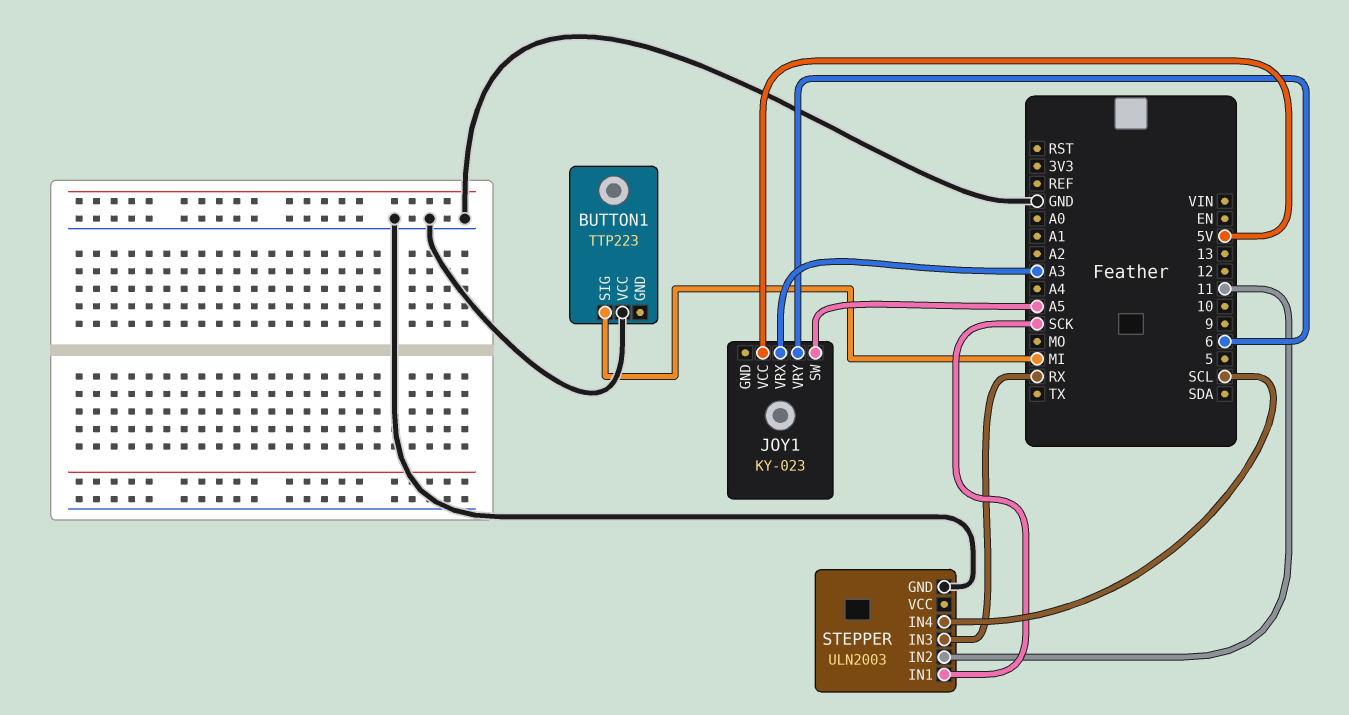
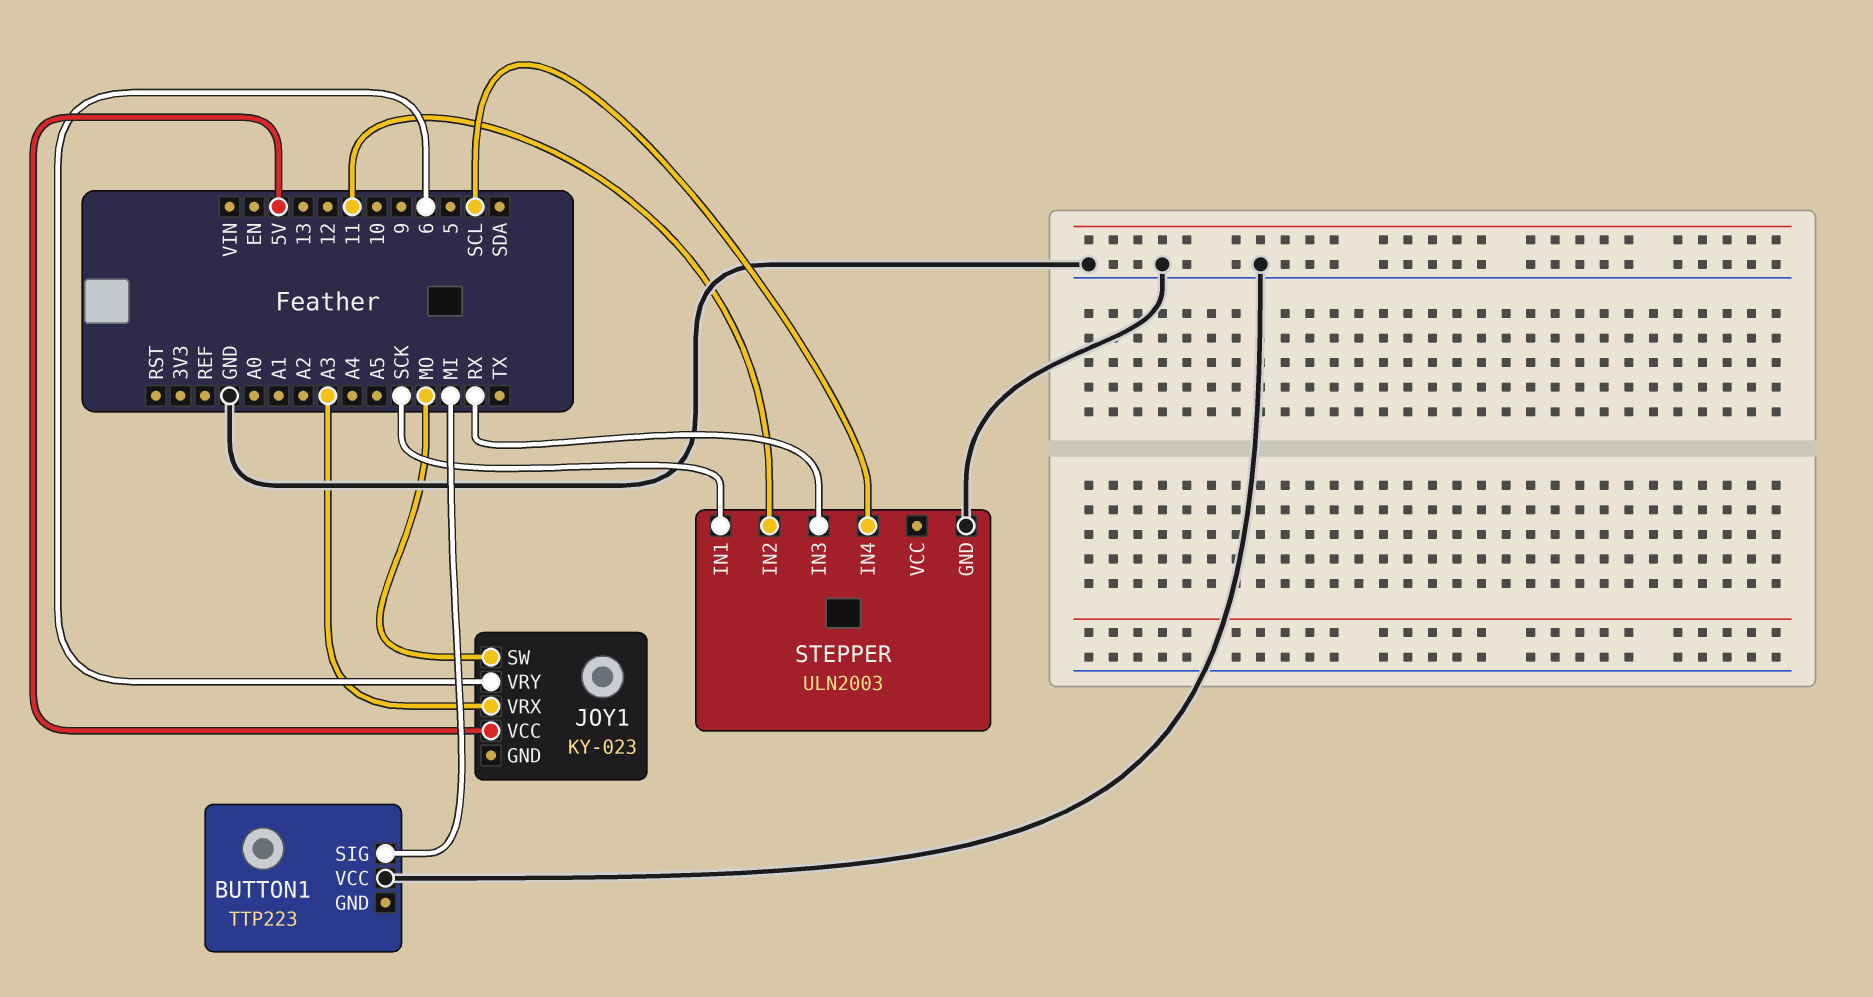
JOY1 pin SW: A5 -> MO

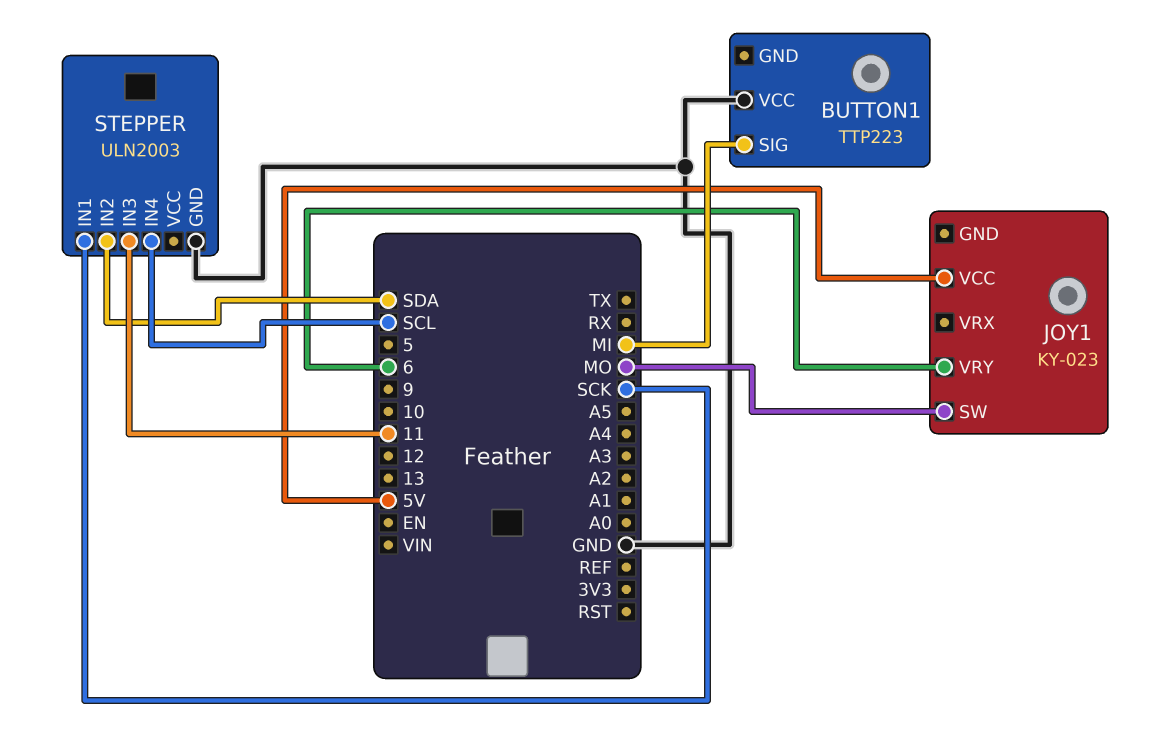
JOY1 pin VRX: A3 -> none
STEPPER pin IN2: 11 -> SDA
STEPPER pin IN3: RX -> 11

